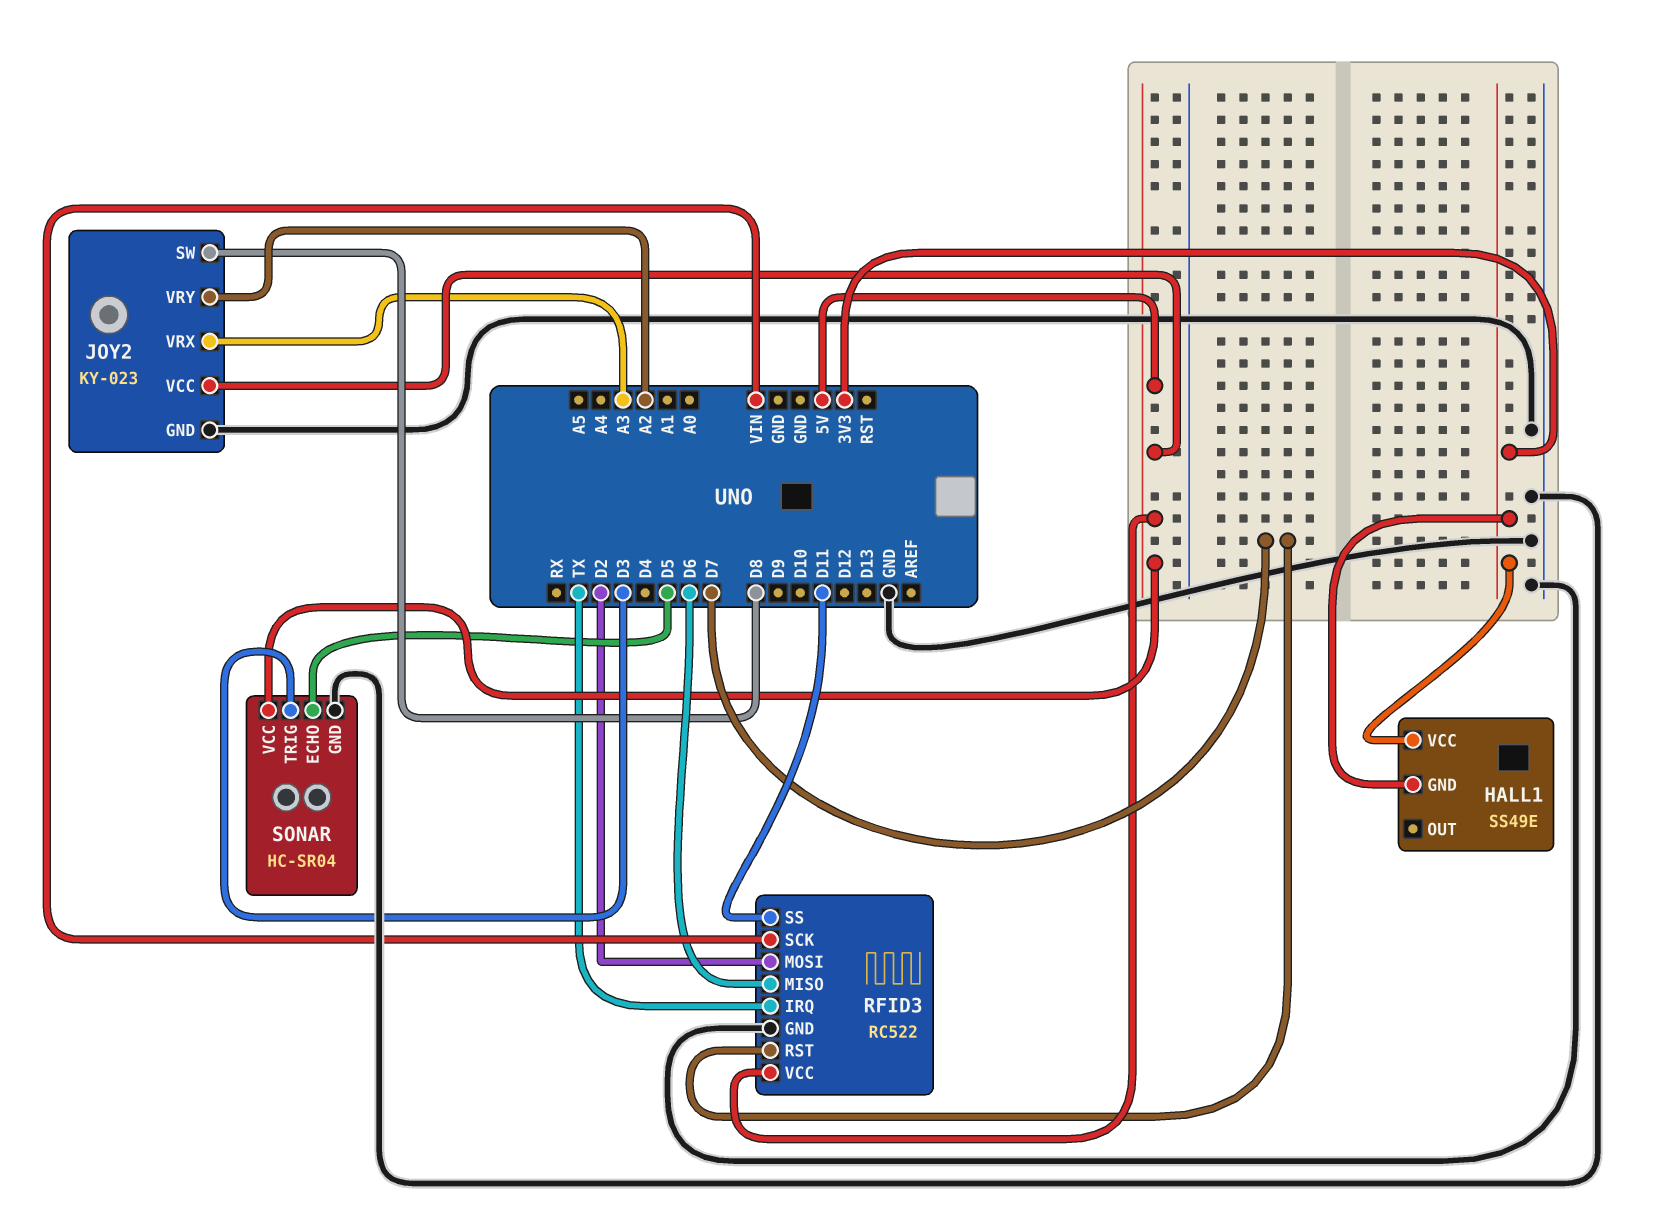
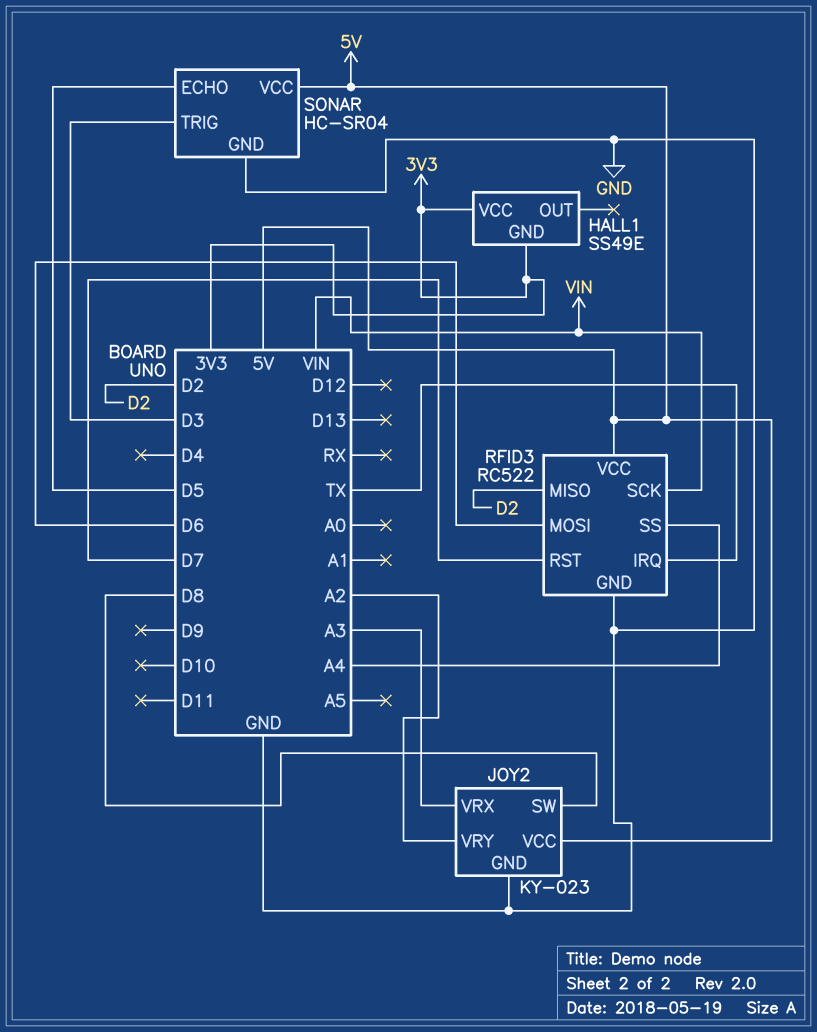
RFID3 pin MISO: D6 -> D2
RFID3 pin MOSI: D2 -> D6
RFID3 pin SS: D11 -> A4

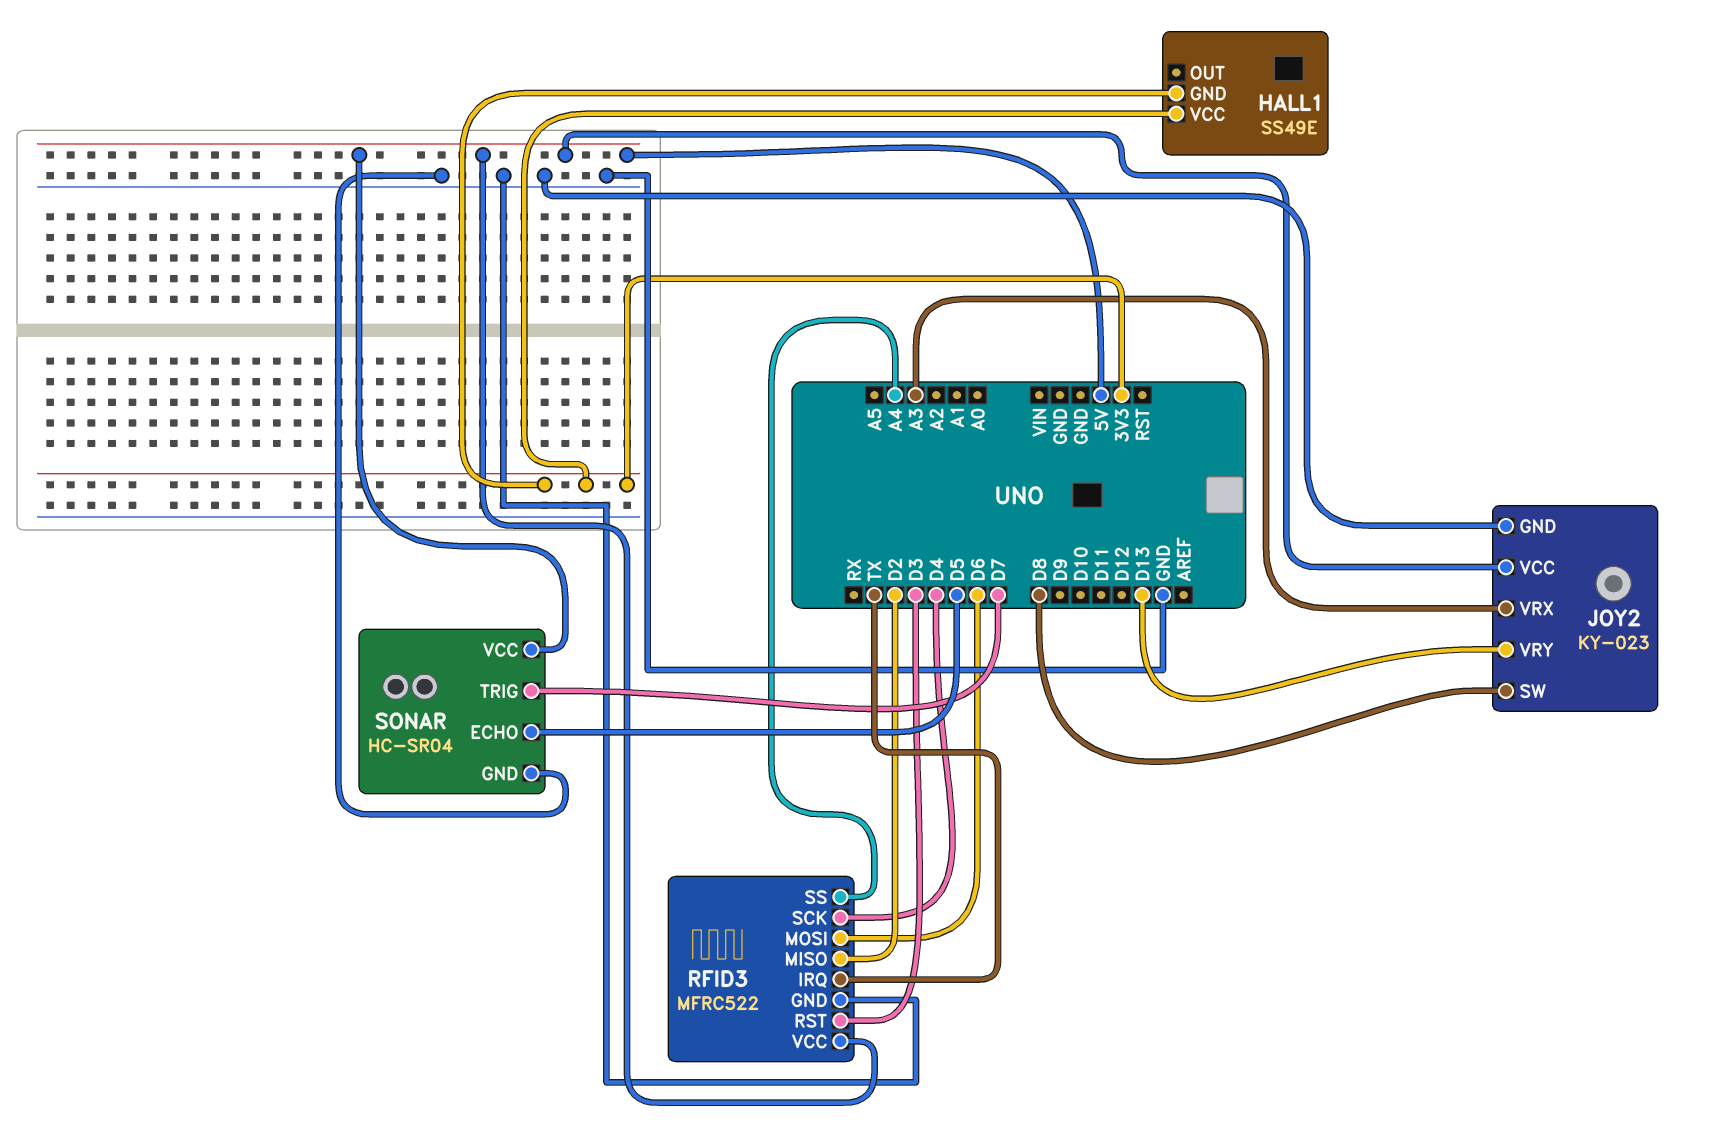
JOY2 pin VRY: A2 -> D13
RFID3: RC522 -> MFRC522
RFID3 pin RST: D7 -> D3
RFID3 pin SCK: VIN -> D4
SONAR pin TRIG: D3 -> D7

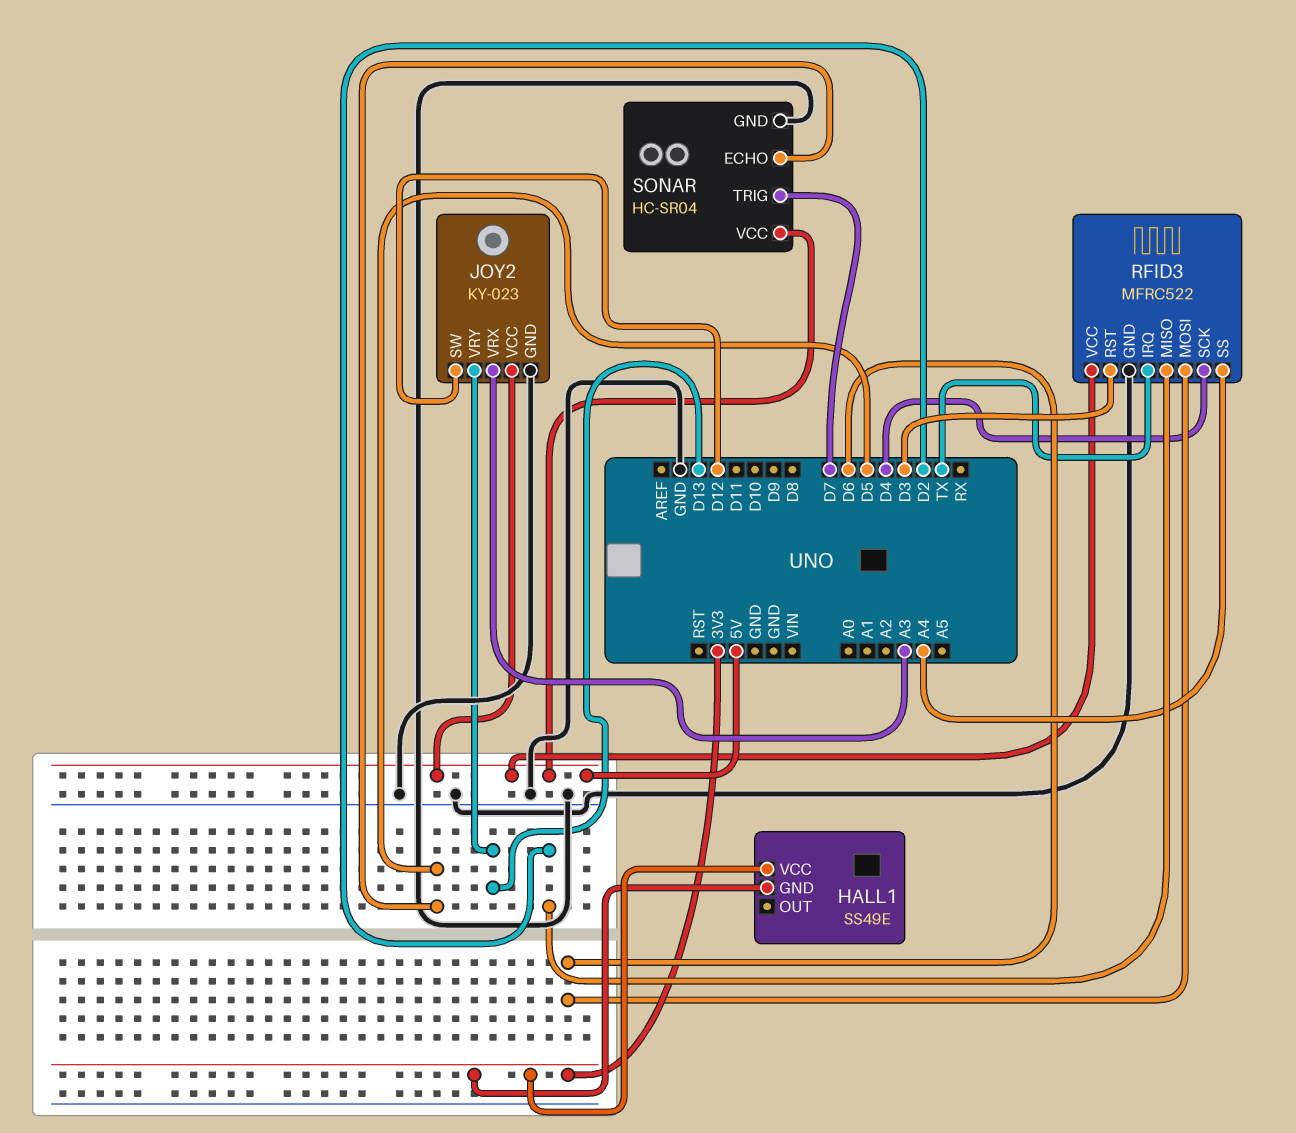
JOY2 pin SW: D8 -> D12

